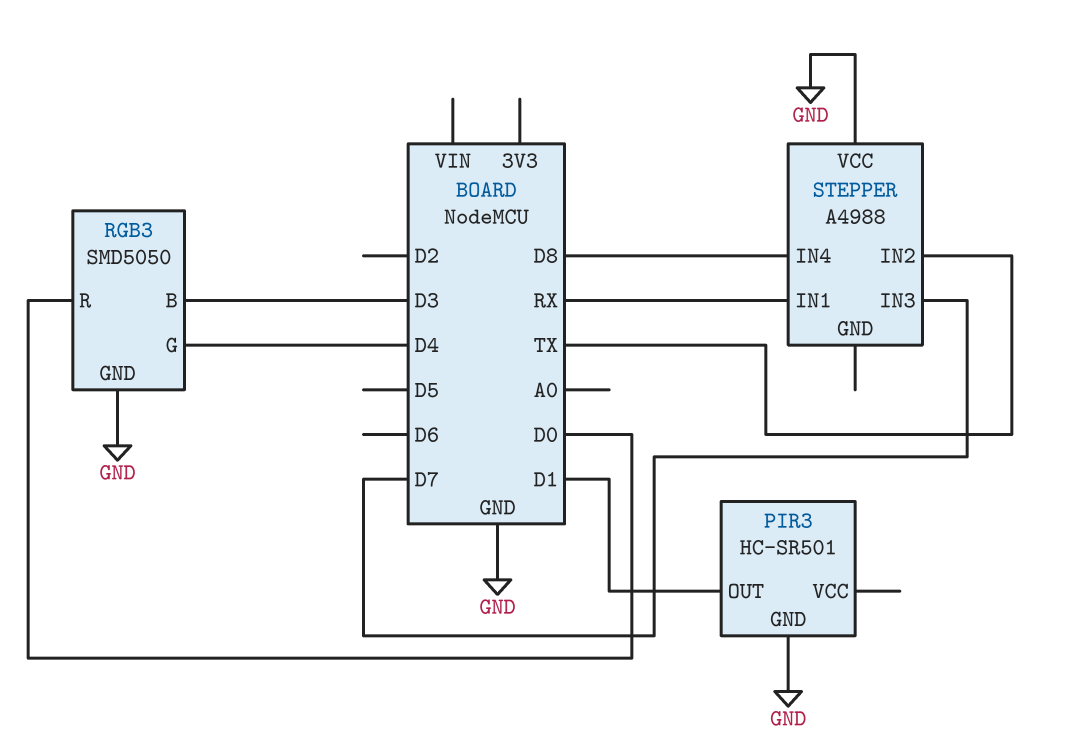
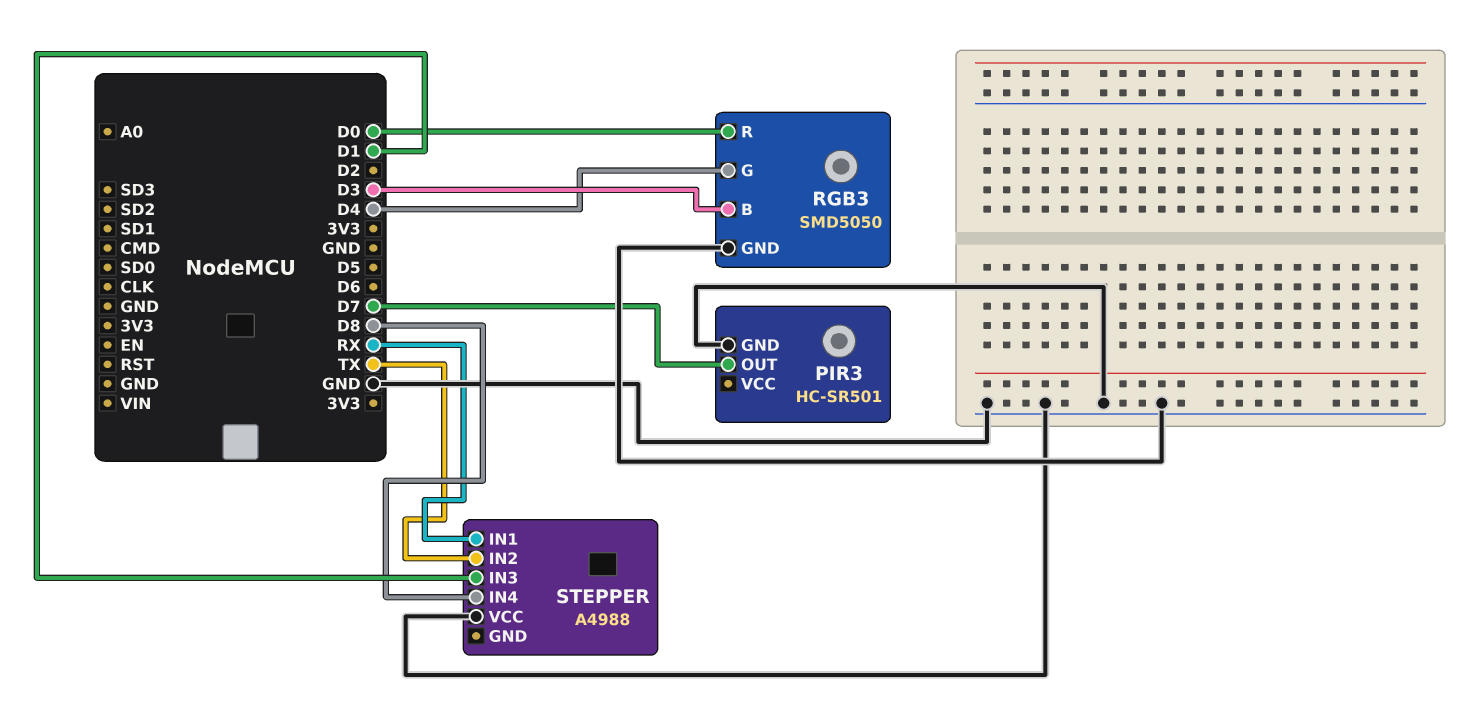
PIR3 pin OUT: D1 -> D7
STEPPER pin IN3: D7 -> D1

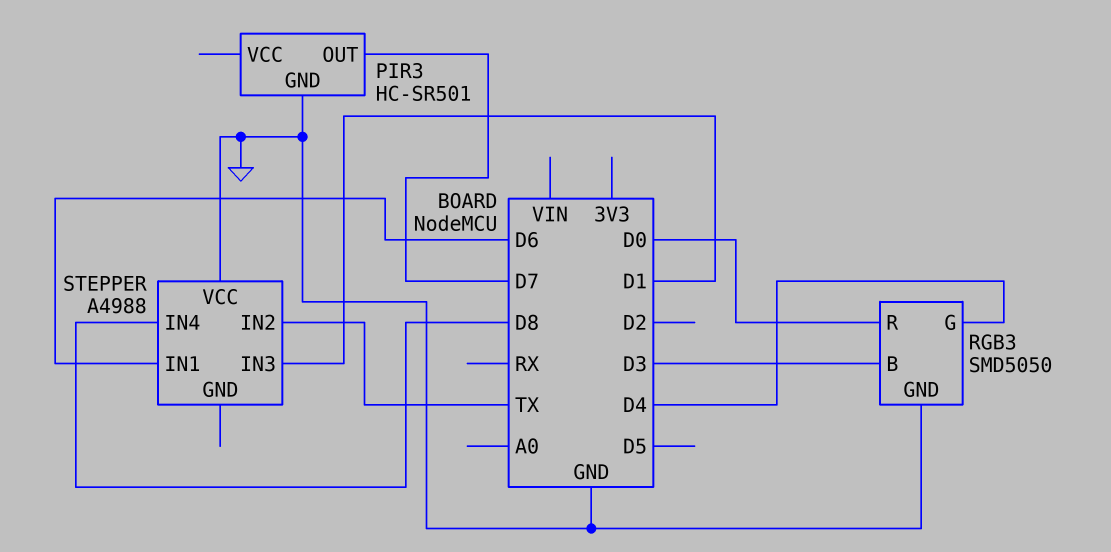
STEPPER pin IN1: RX -> D6

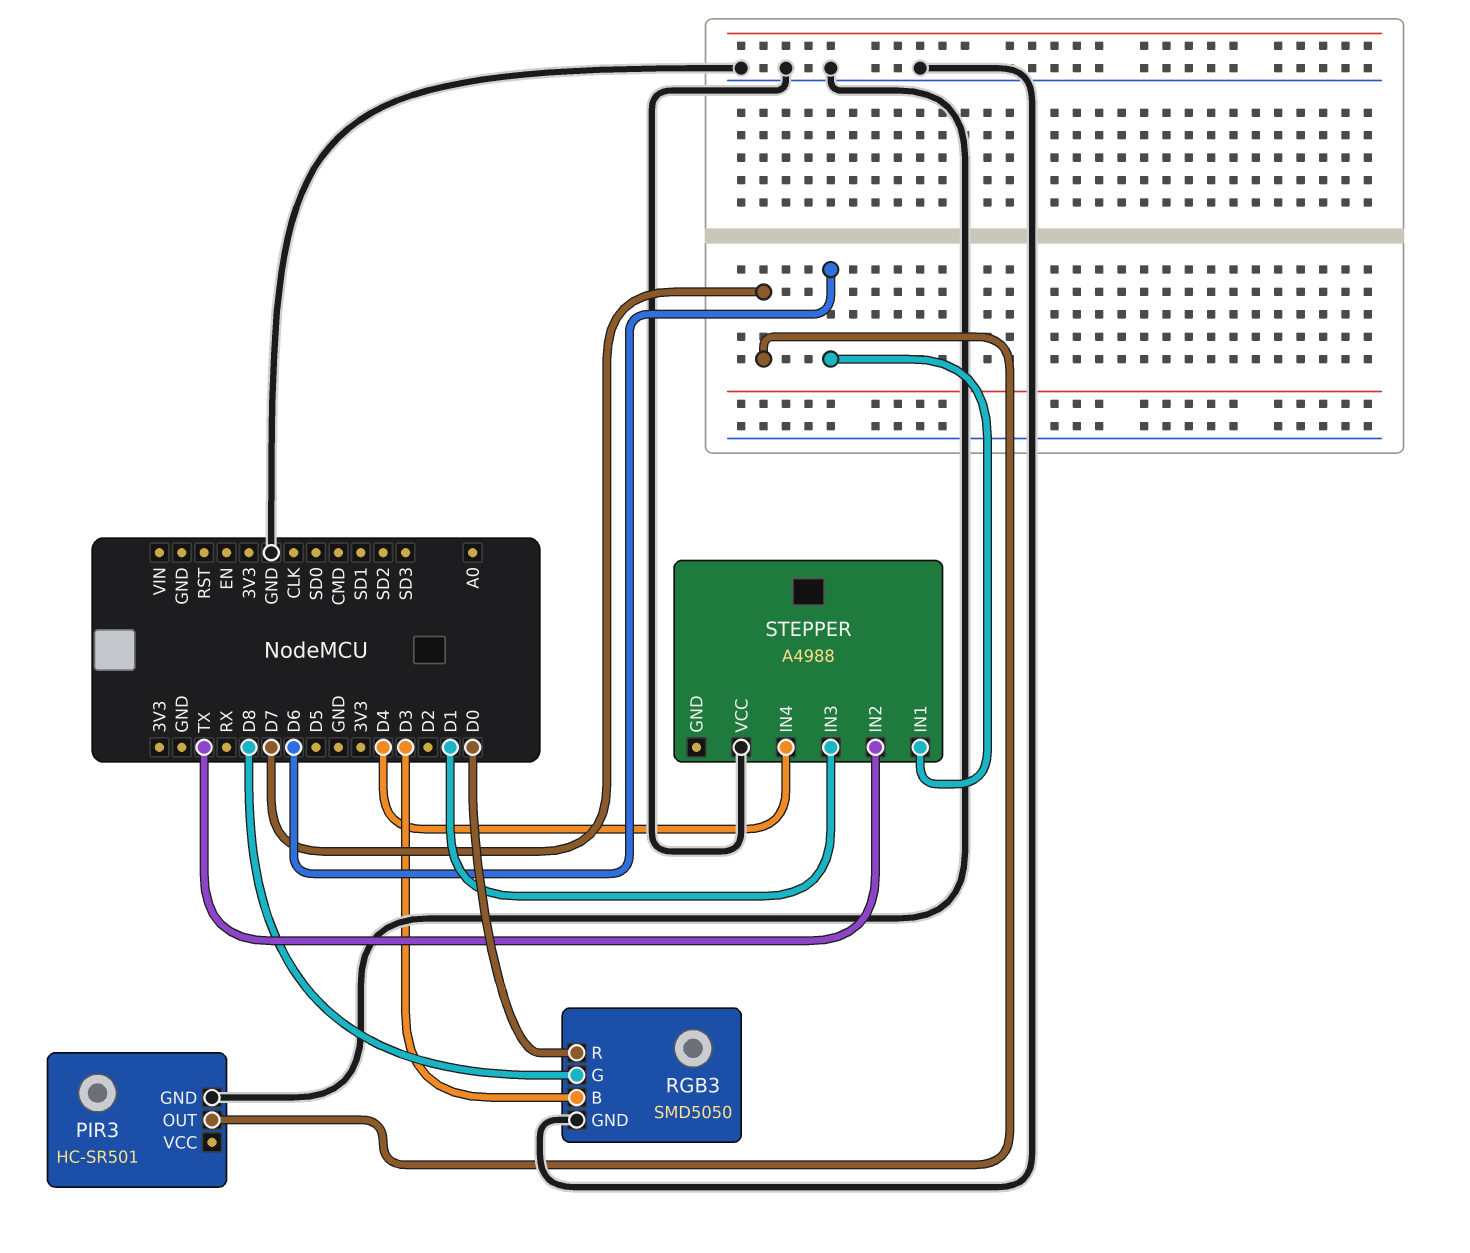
RGB3 pin G: D4 -> D8
STEPPER pin IN4: D8 -> D4

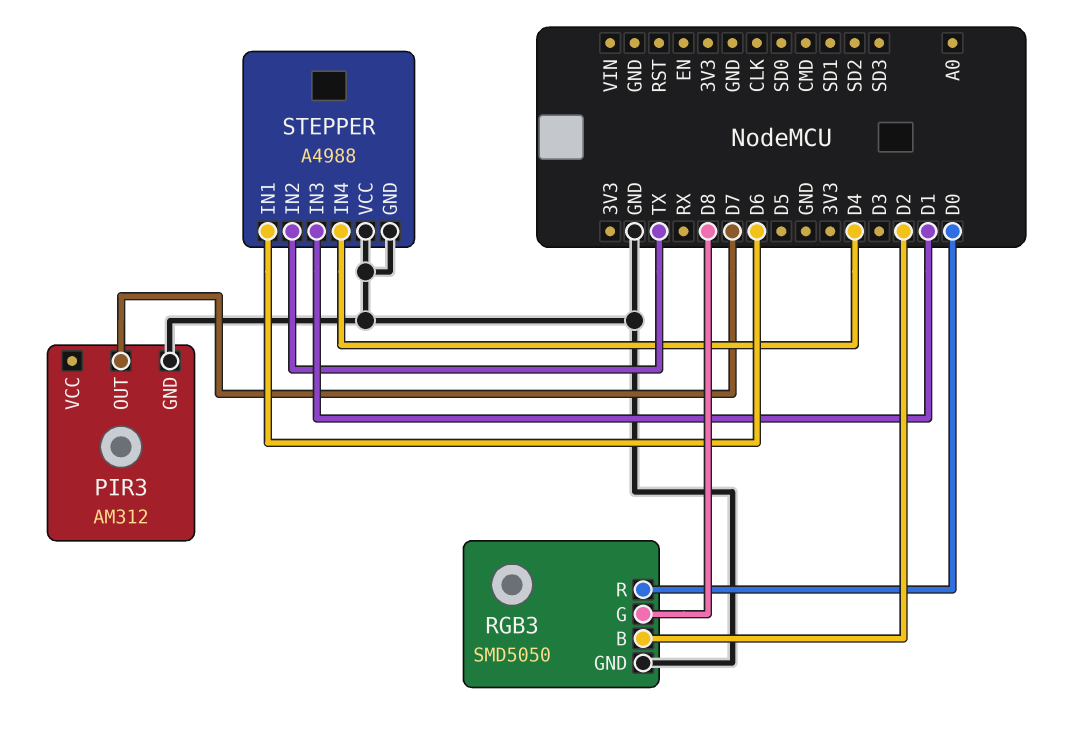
PIR3: HC-SR501 -> AM312
RGB3 pin B: D3 -> D2
STEPPER pin GND: none -> GND

